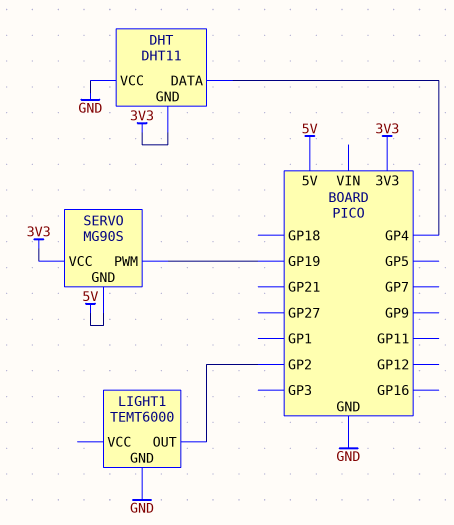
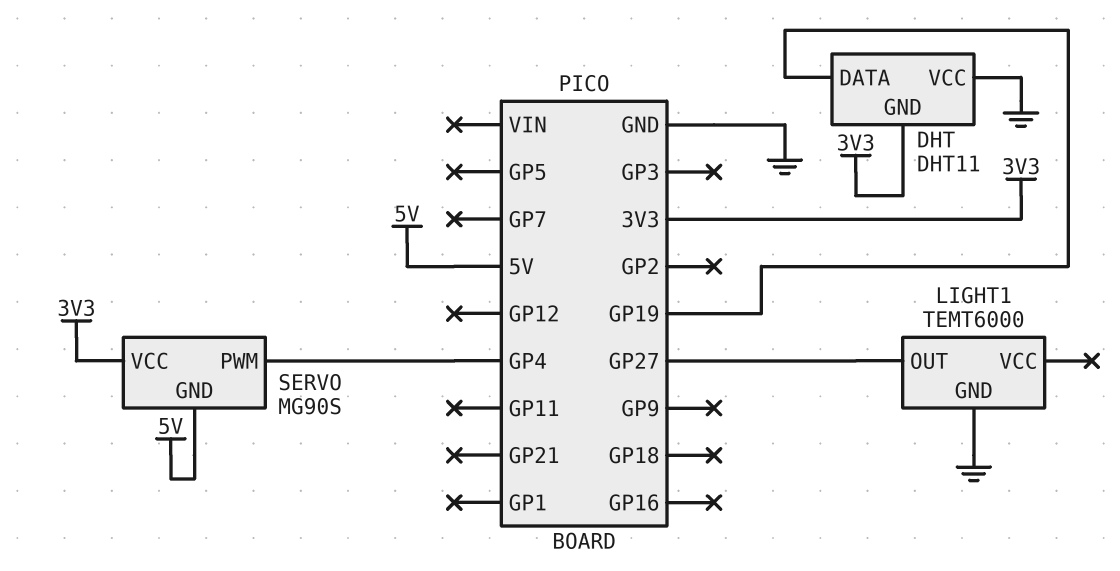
DHT pin DATA: GP4 -> GP19
LIGHT1 pin OUT: GP2 -> GP27
SERVO pin PWM: GP19 -> GP4

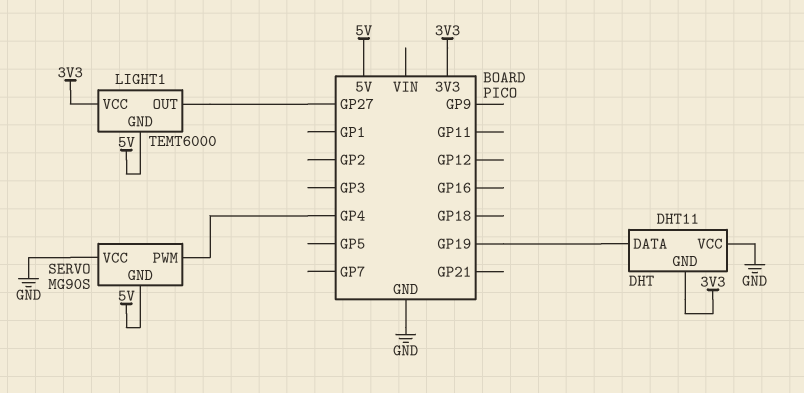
LIGHT1 pin GND: GND -> 5V
LIGHT1 pin VCC: none -> 3V3
SERVO pin VCC: 3V3 -> GND

